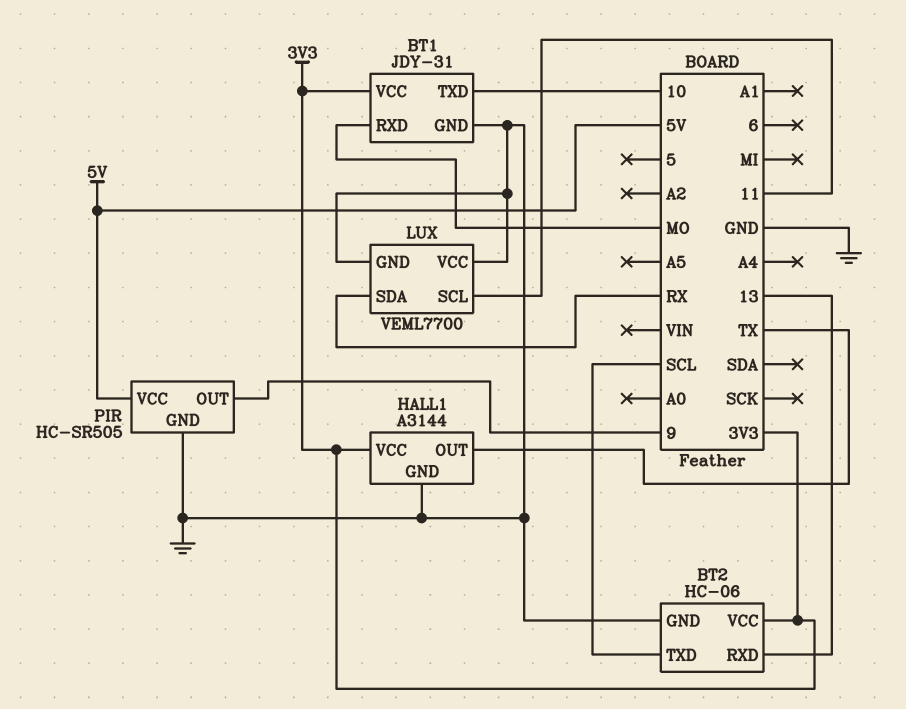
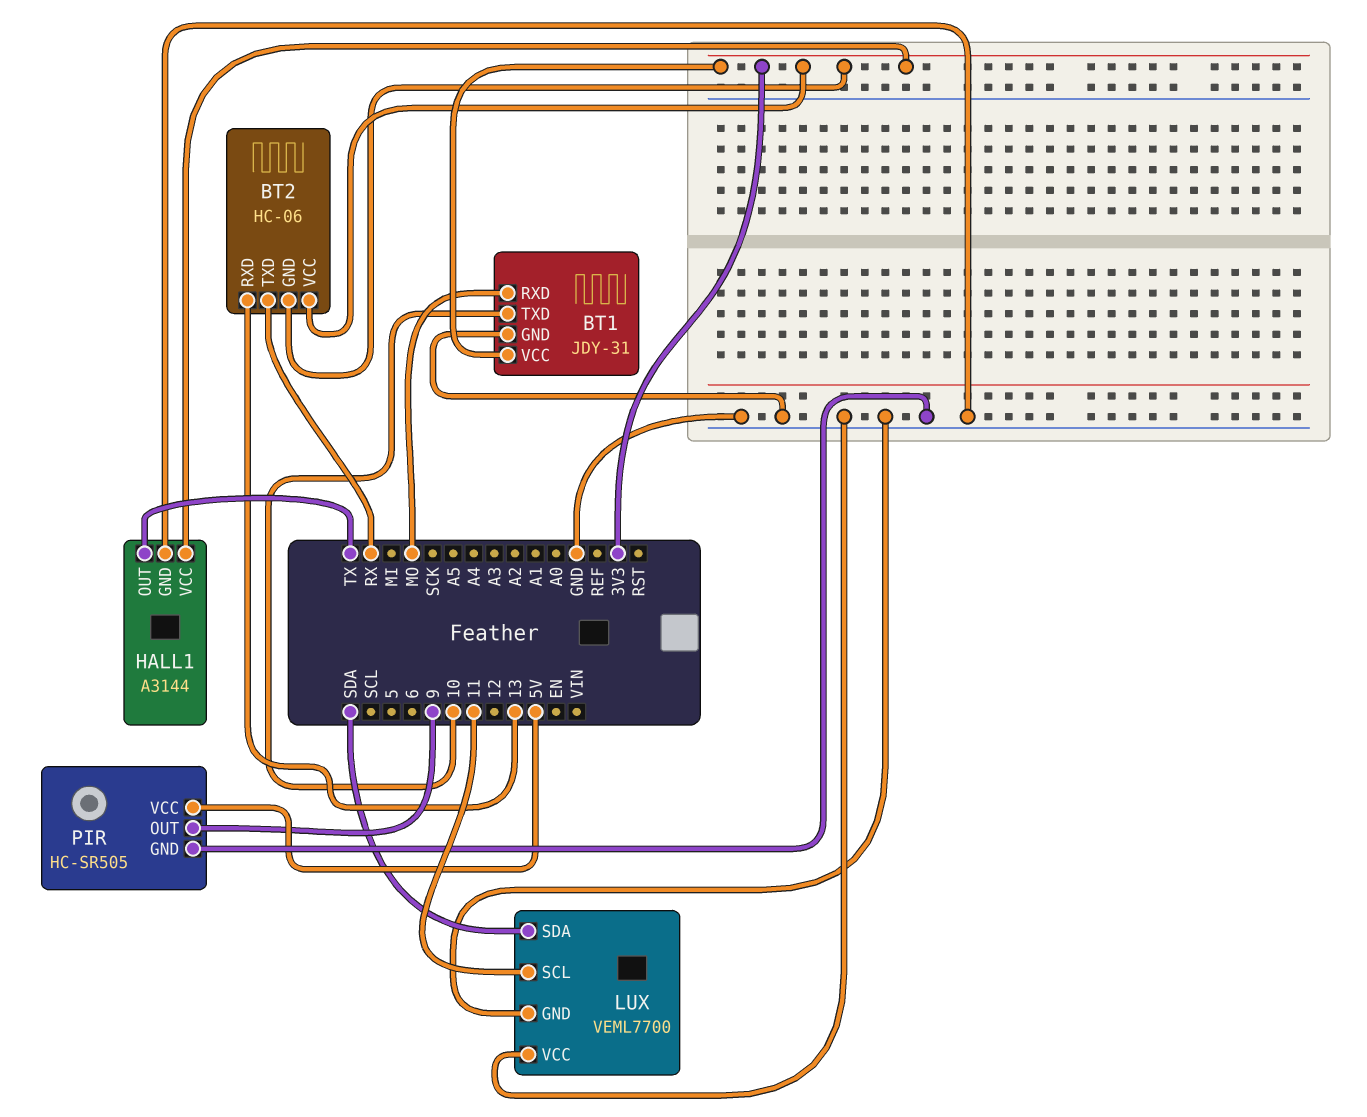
BT2 pin GND: GND -> 3V3
BT2 pin TXD: SCL -> RX
LUX pin SDA: RX -> SDA

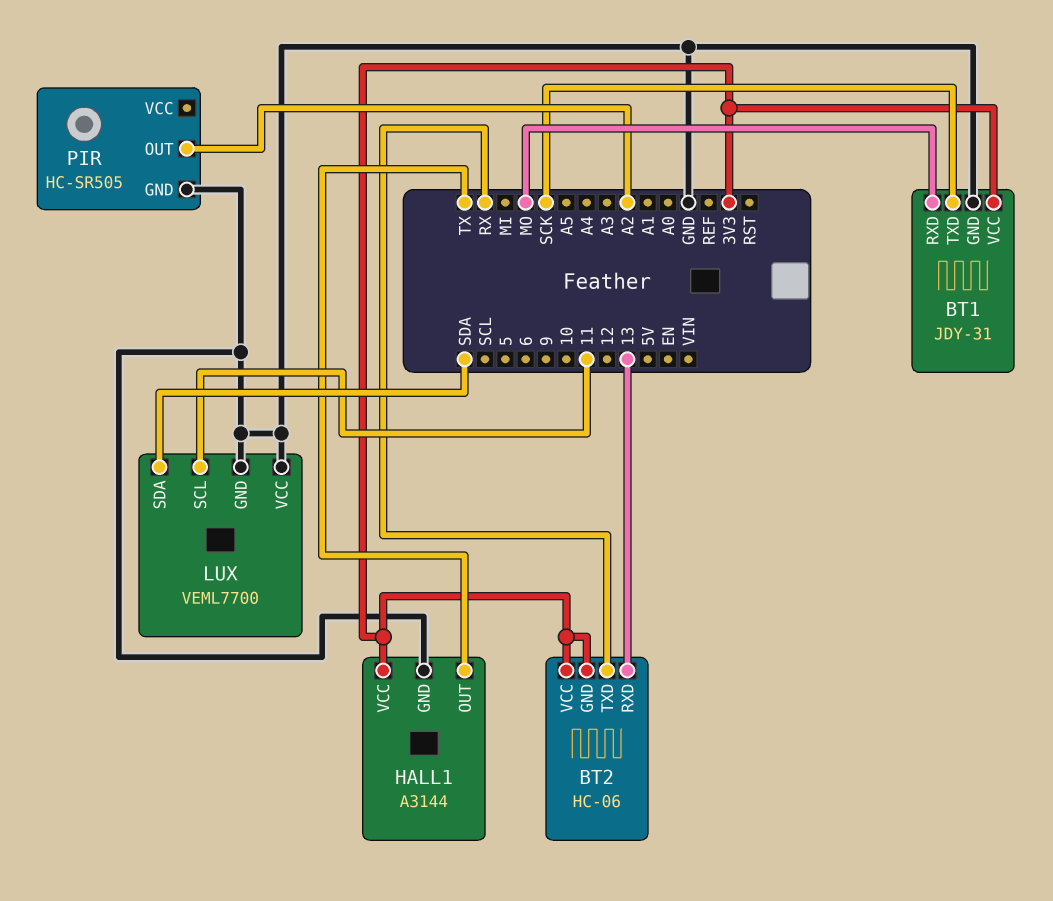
BT1 pin TXD: 10 -> SCK
PIR pin OUT: 9 -> A2
PIR pin VCC: 5V -> none

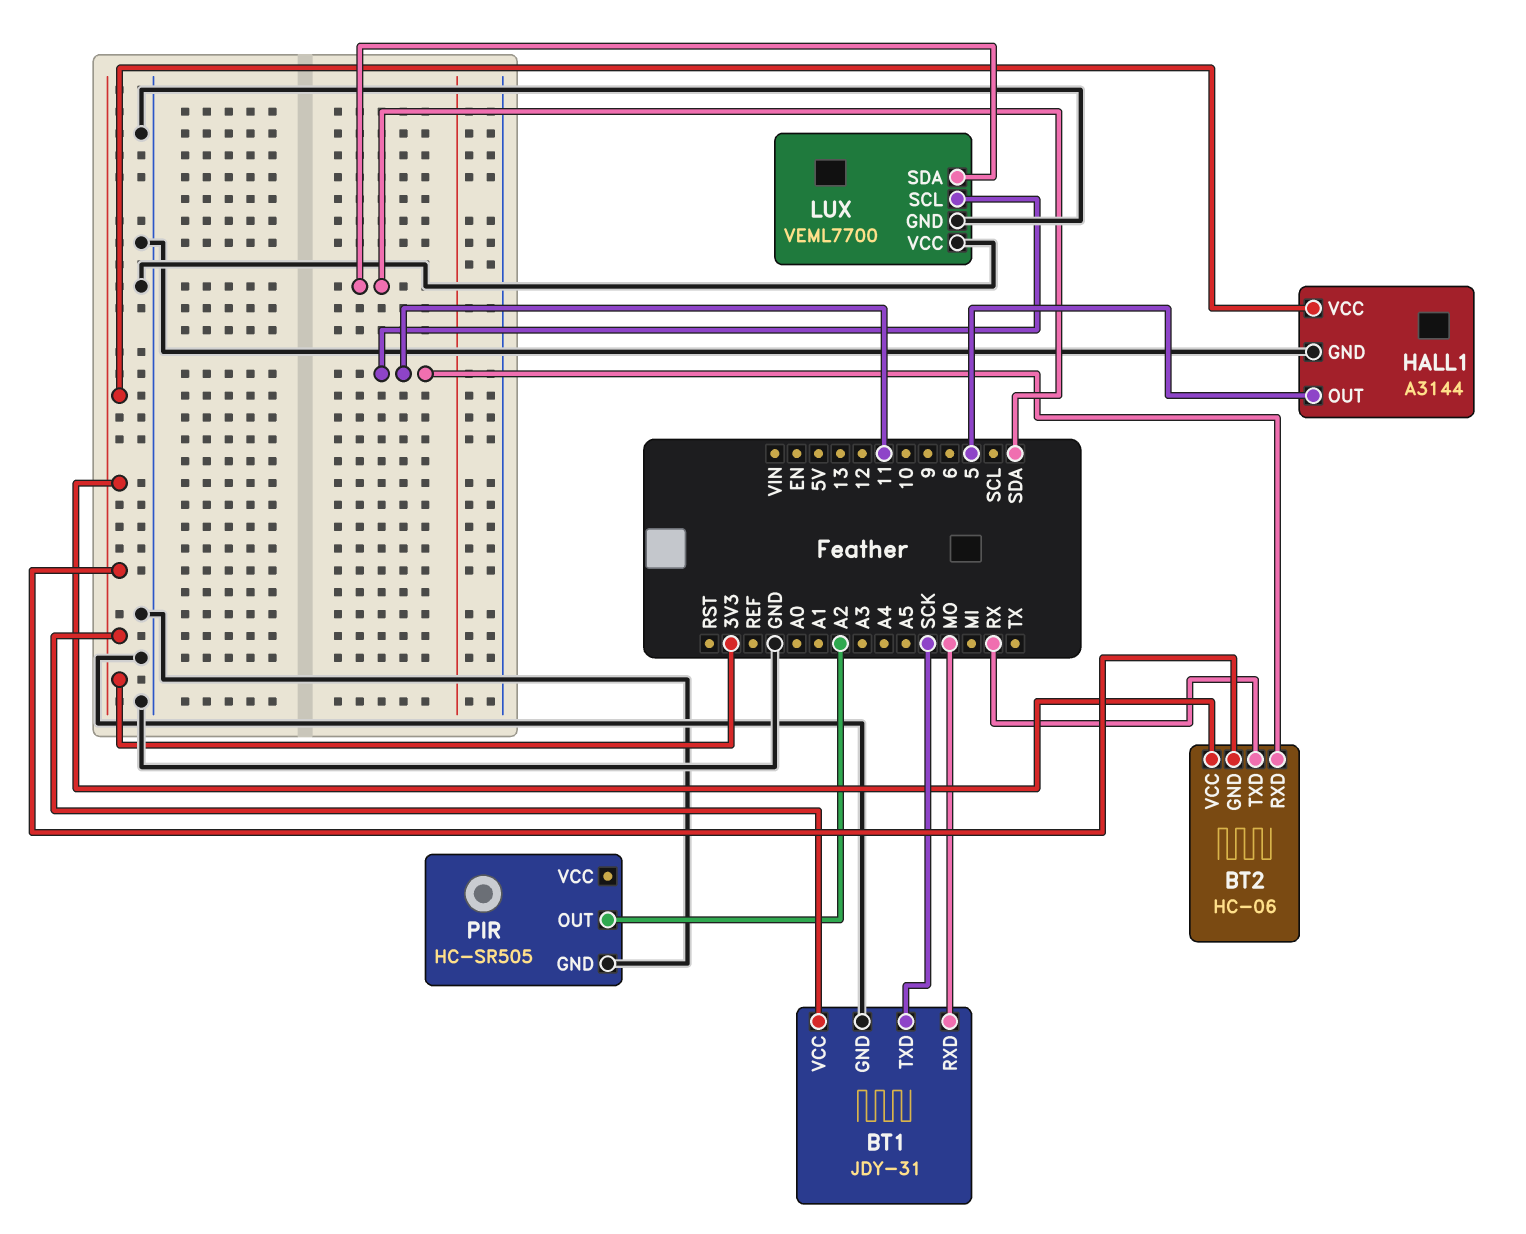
BT2 pin RXD: 13 -> 11
HALL1 pin OUT: TX -> 5

